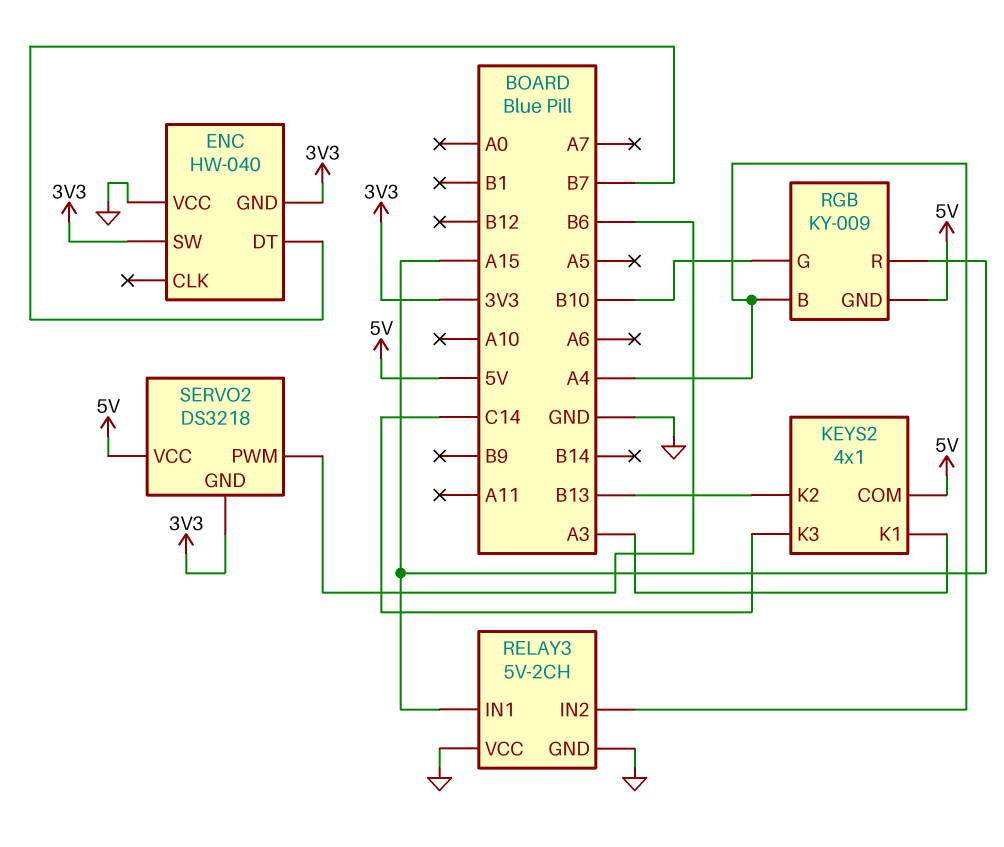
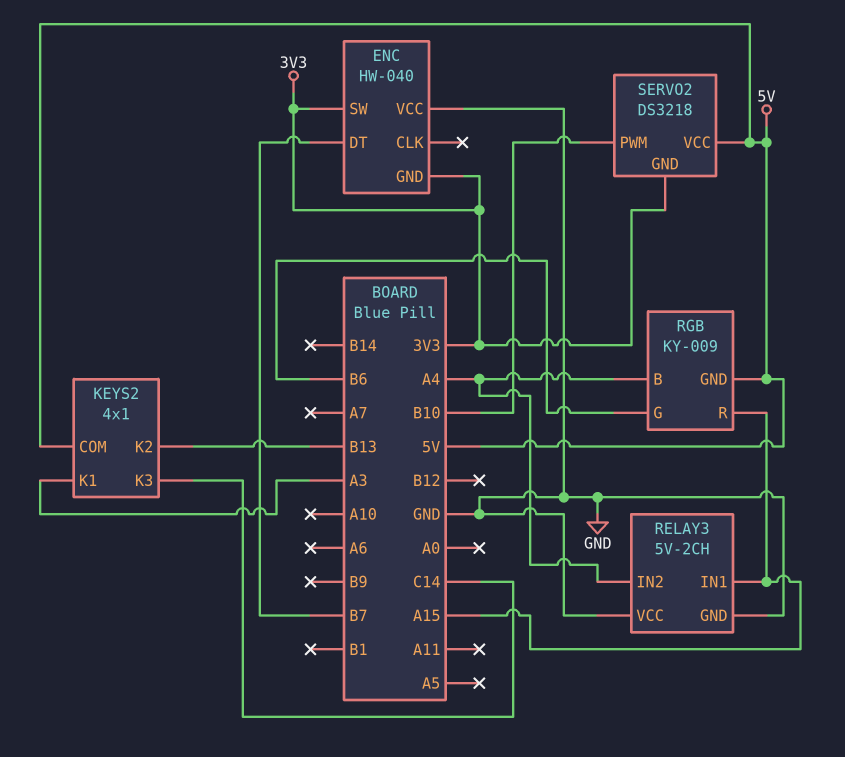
RGB pin G: B10 -> B6
SERVO2 pin PWM: B6 -> B10

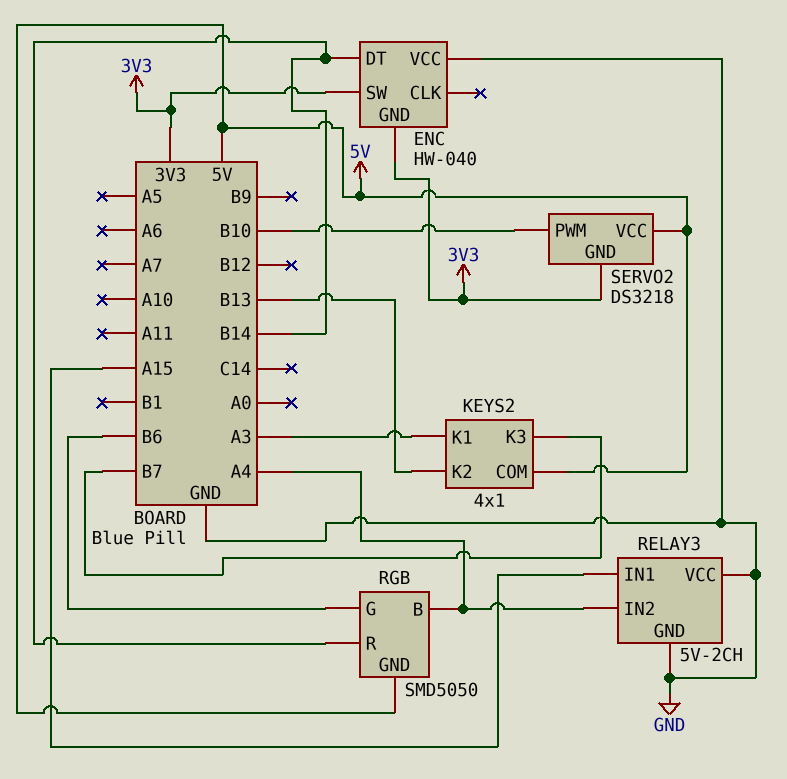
ENC pin DT: B7 -> B14
KEYS2 pin K3: C14 -> B7
RGB: KY-009 -> SMD5050
RGB pin R: A15 -> B14

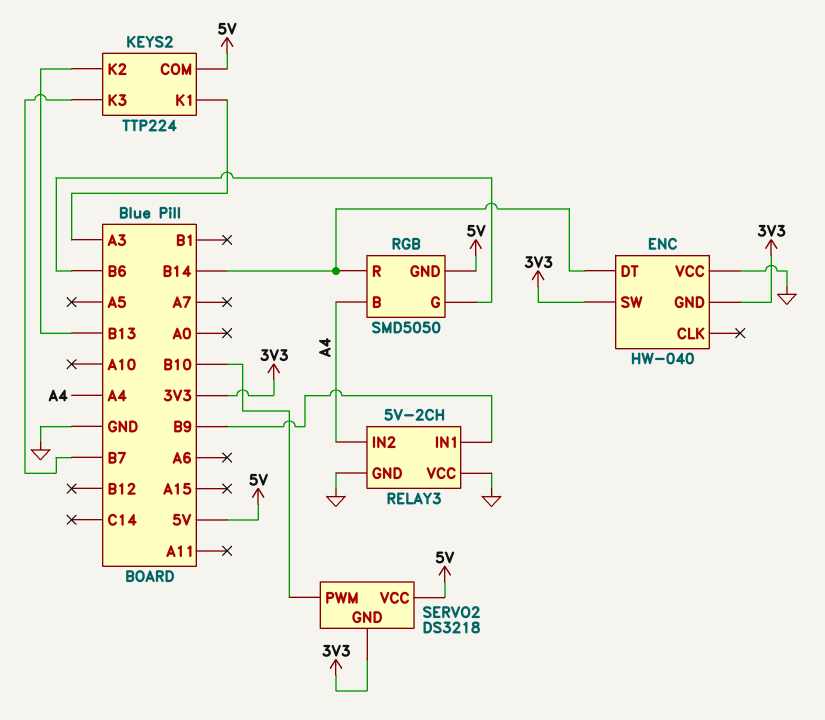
KEYS2: 4x1 -> TTP224
RELAY3 pin IN1: A15 -> B9

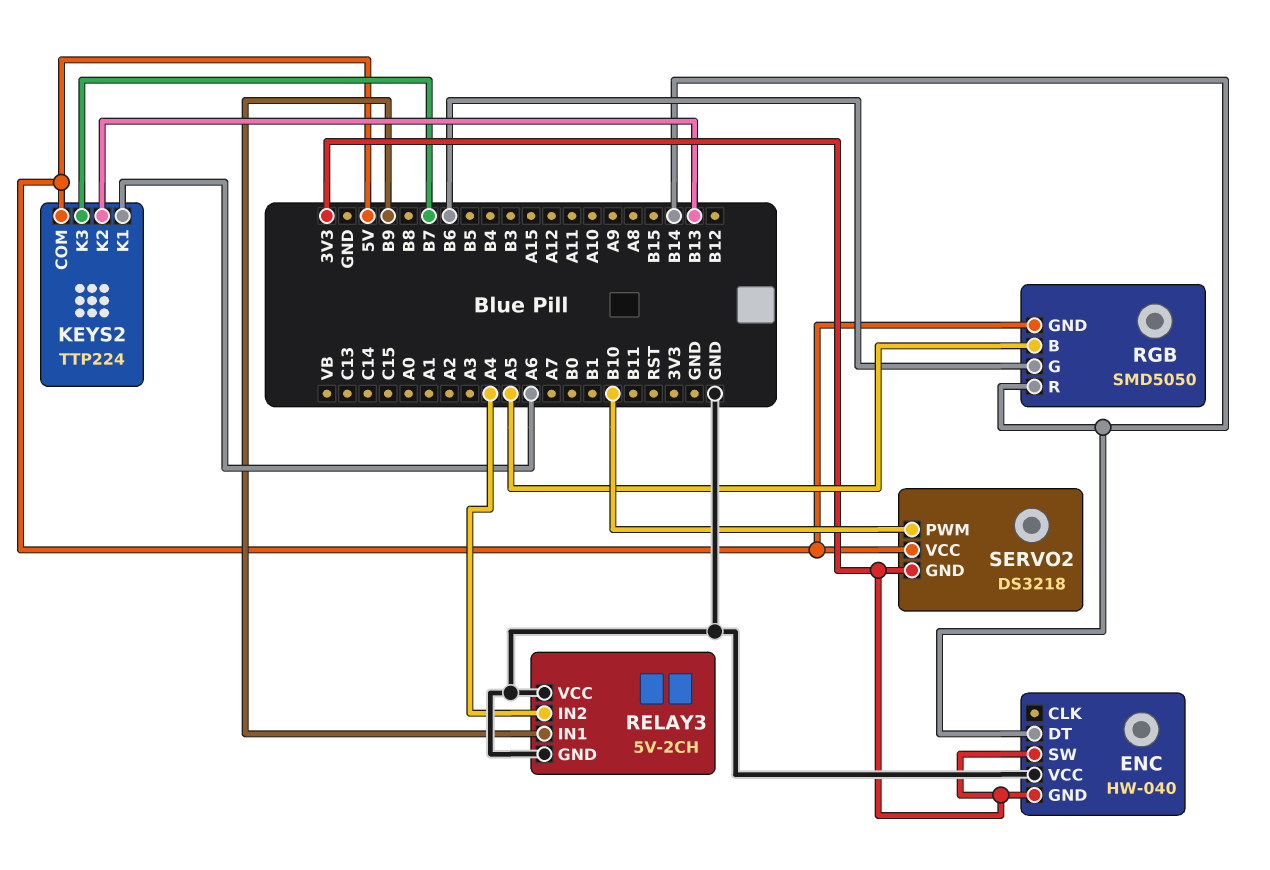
KEYS2 pin K1: A3 -> A6
RGB pin B: A4 -> A5

